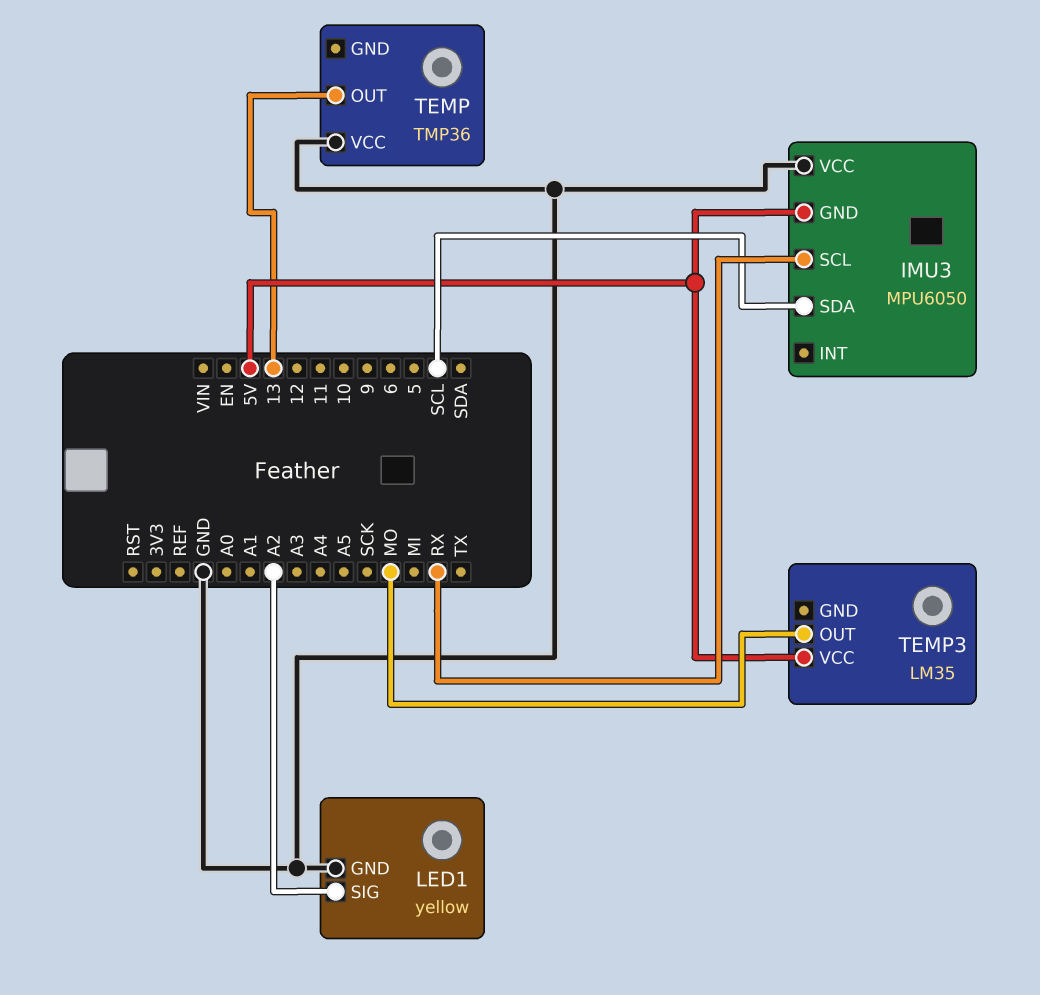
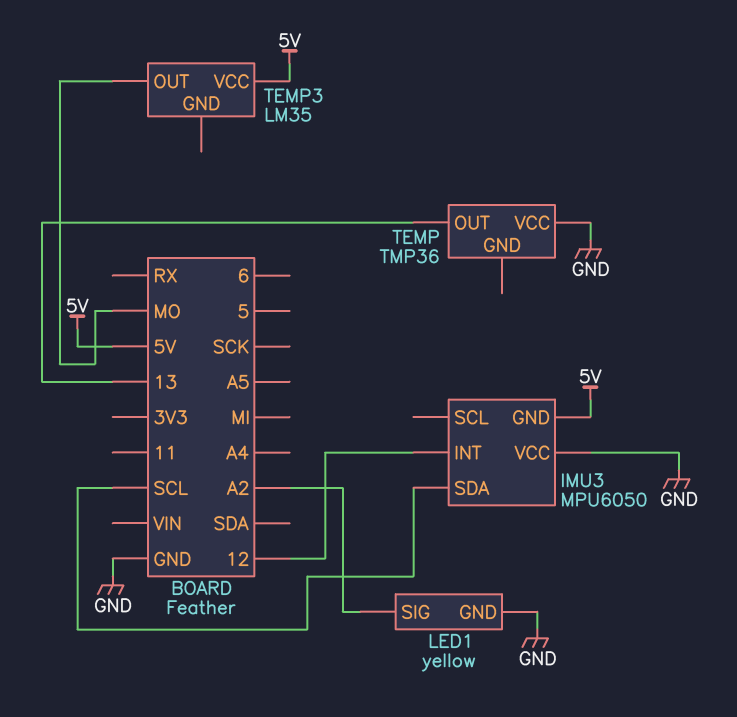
IMU3 pin INT: none -> 12
IMU3 pin SCL: RX -> none

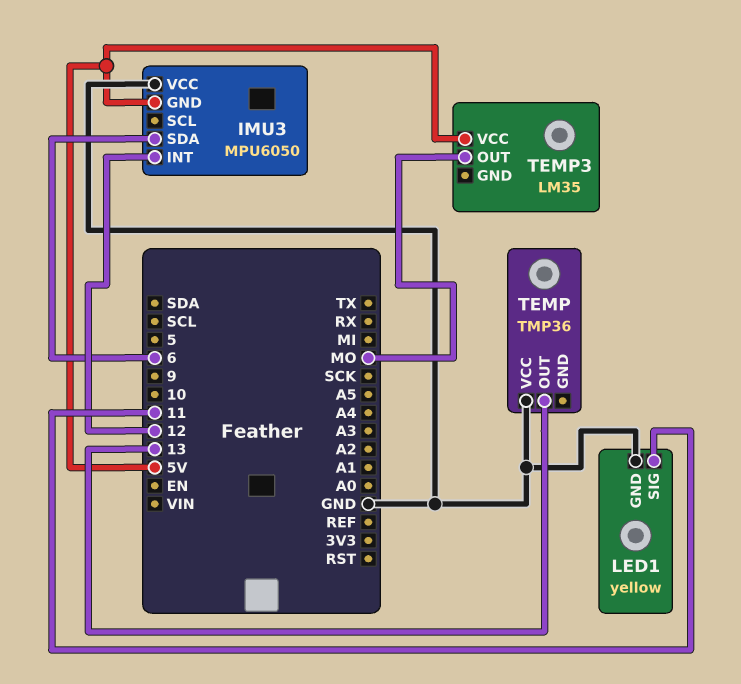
IMU3 pin SDA: SCL -> 6
LED1 pin SIG: A2 -> 11

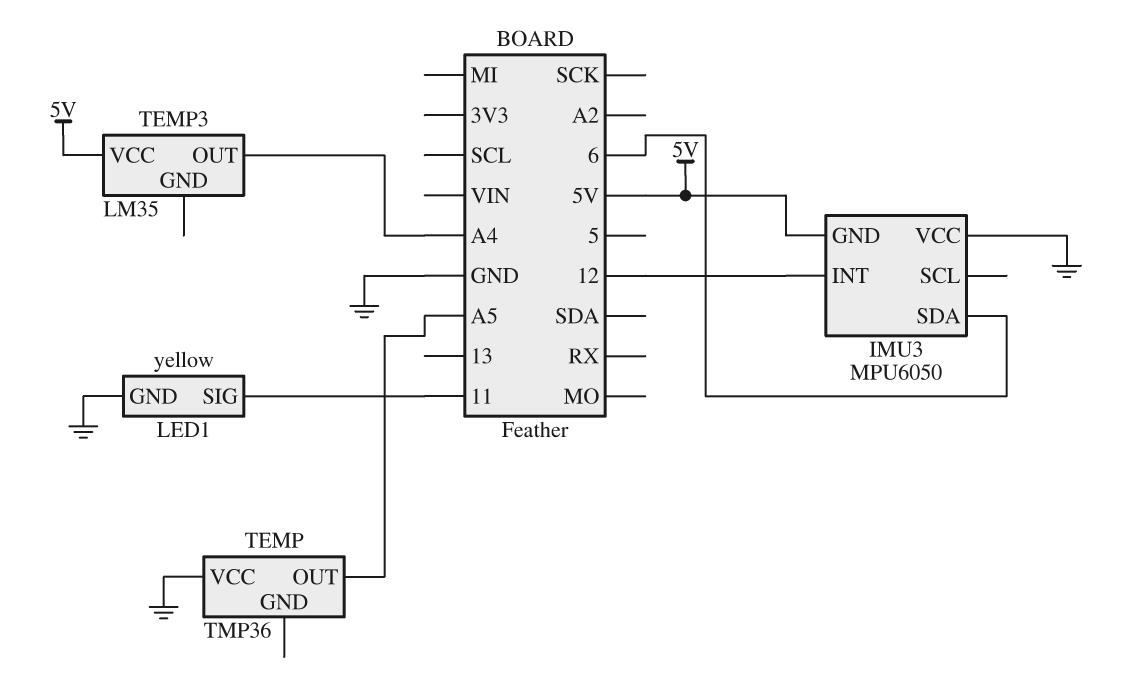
TEMP pin OUT: 13 -> A5
TEMP3 pin OUT: MO -> A4

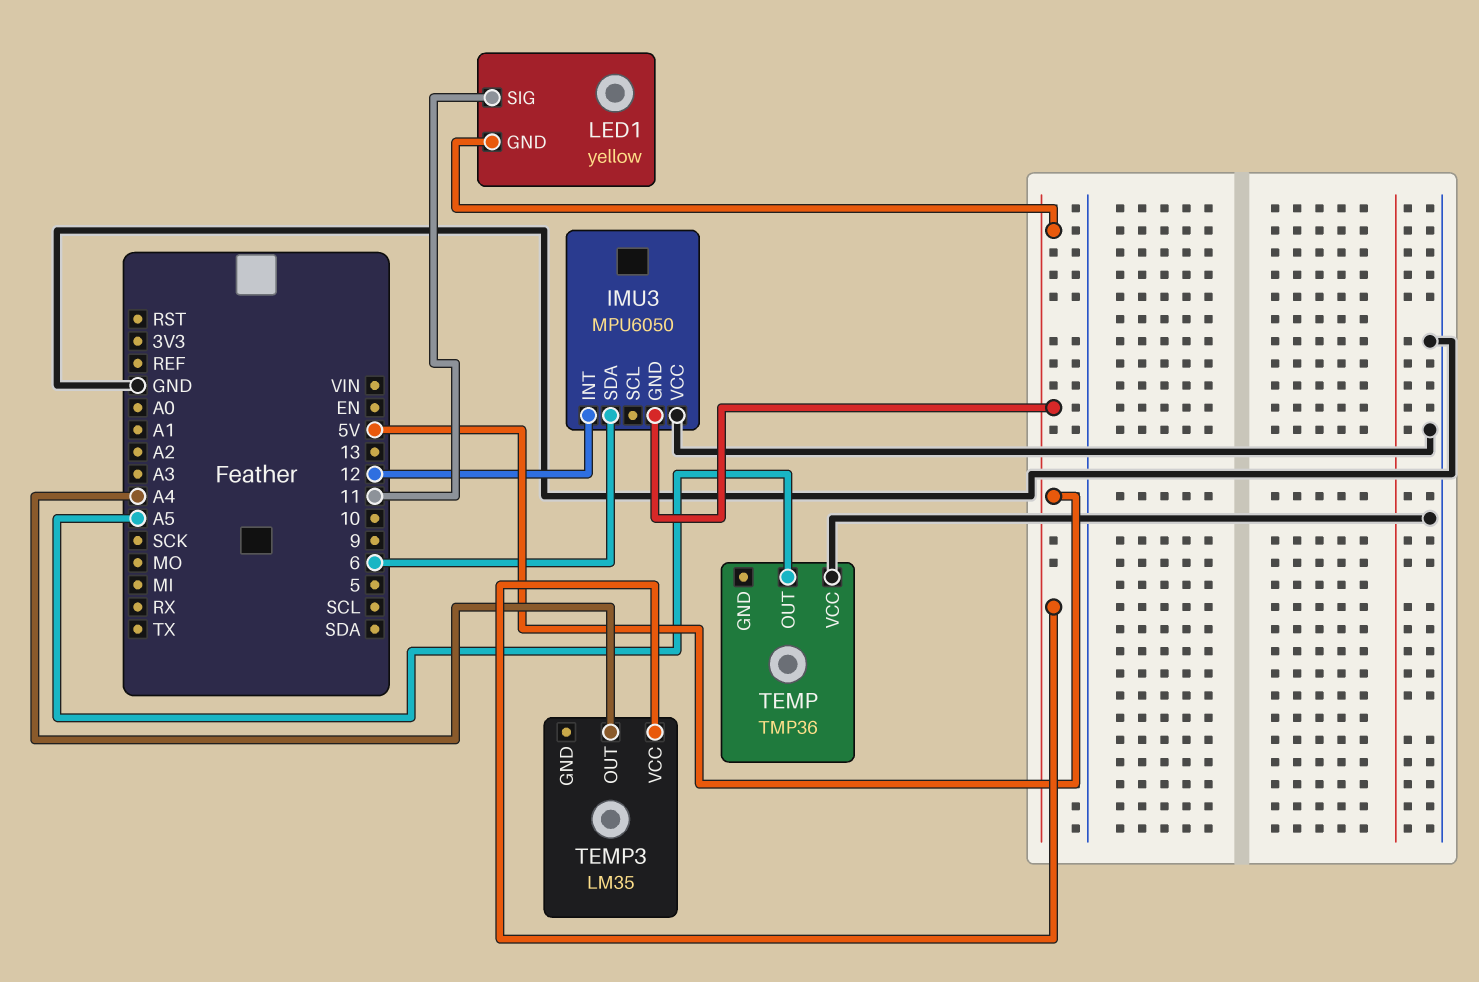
LED1 pin GND: GND -> 5V

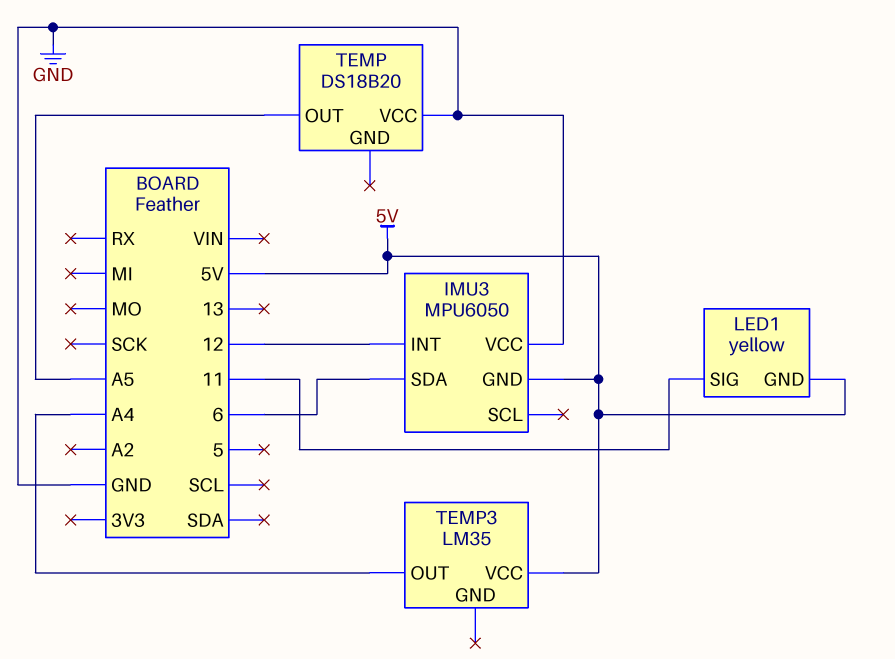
TEMP: TMP36 -> DS18B20

